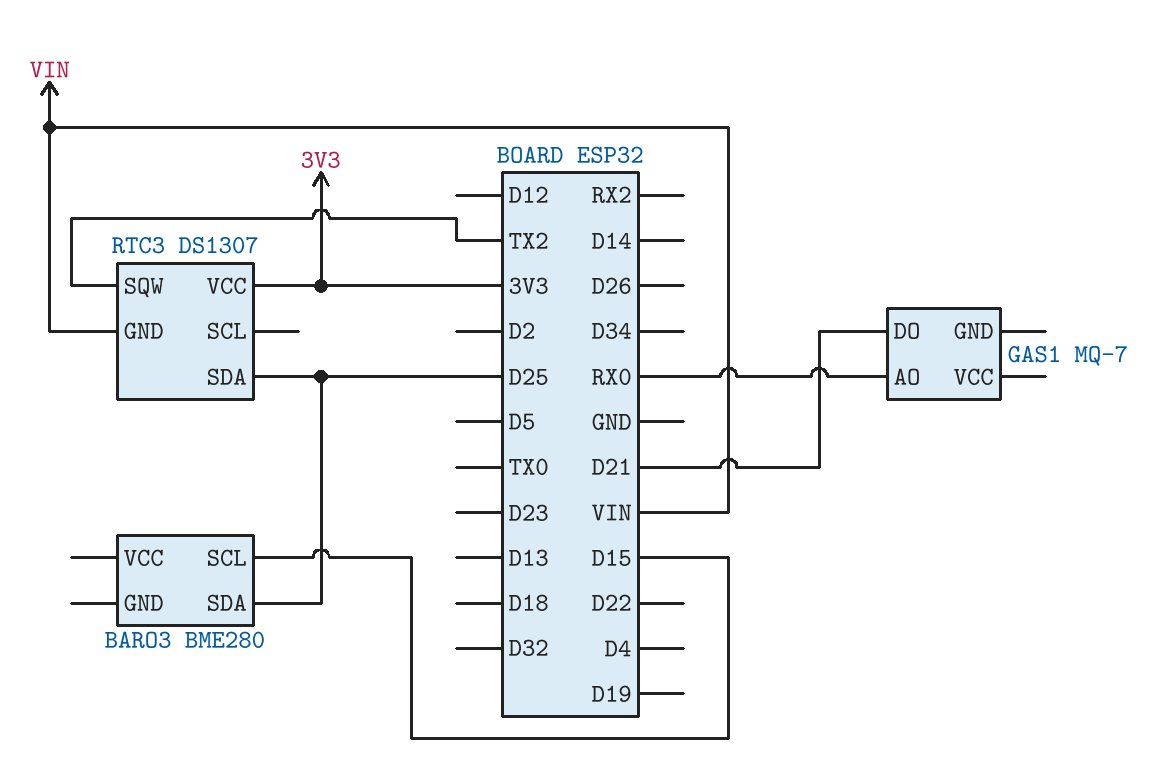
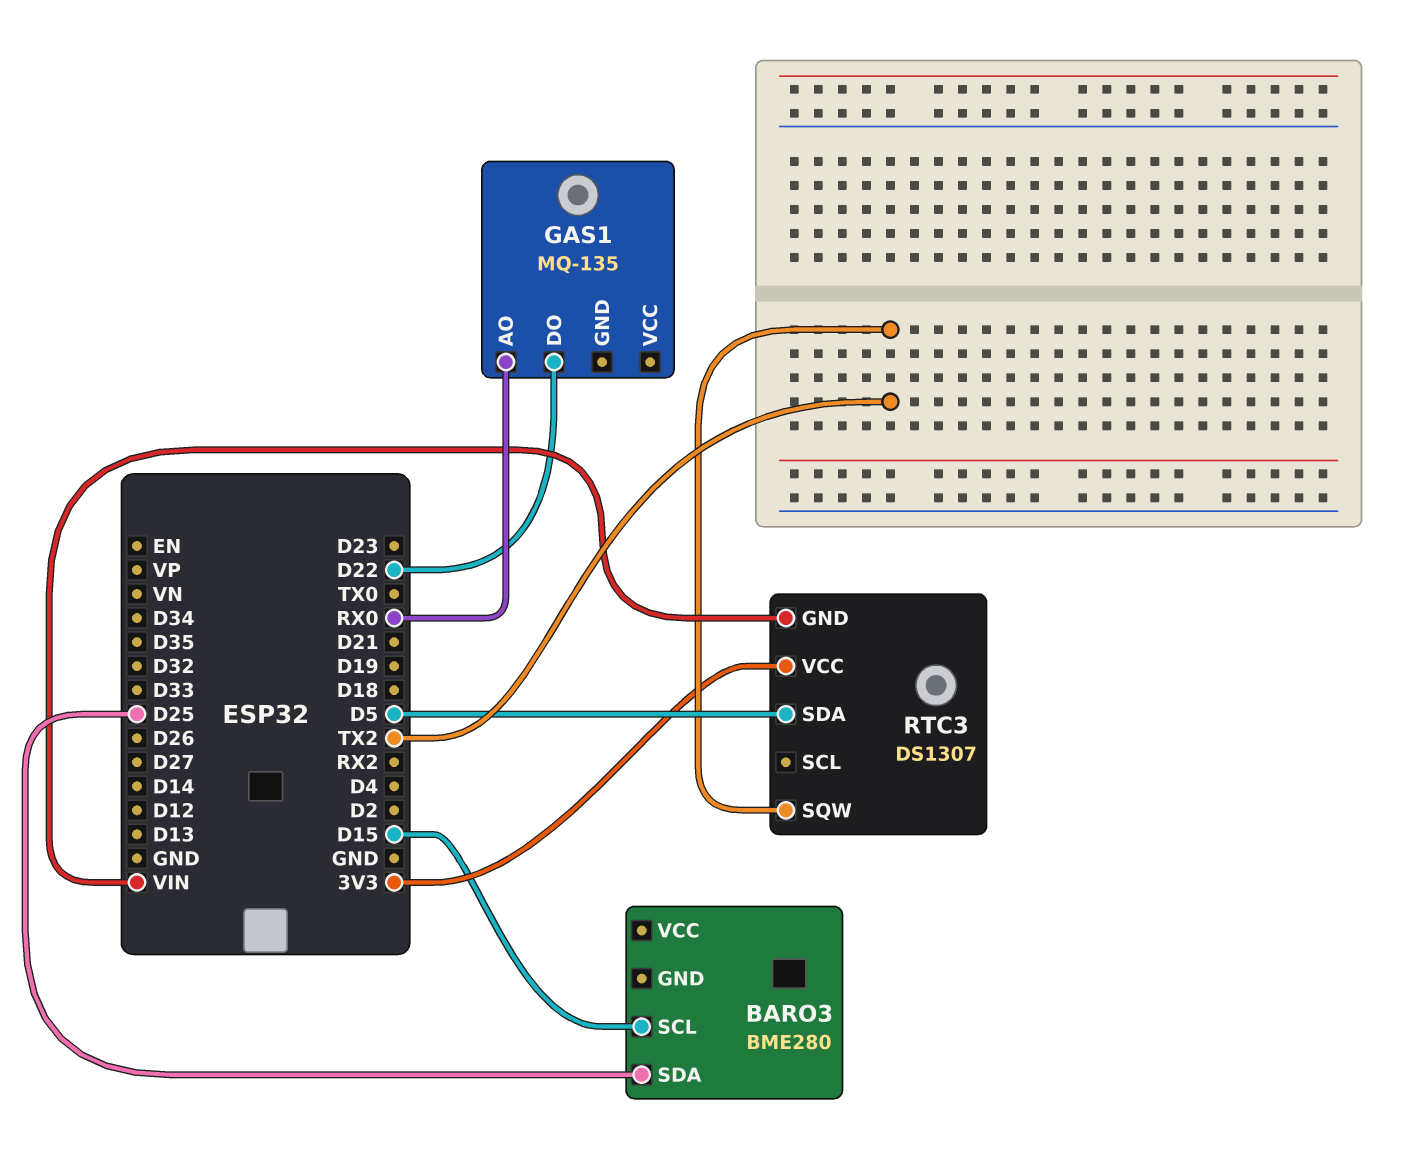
GAS1: MQ-7 -> MQ-135
GAS1 pin DO: D21 -> D22
RTC3 pin SDA: D25 -> D5

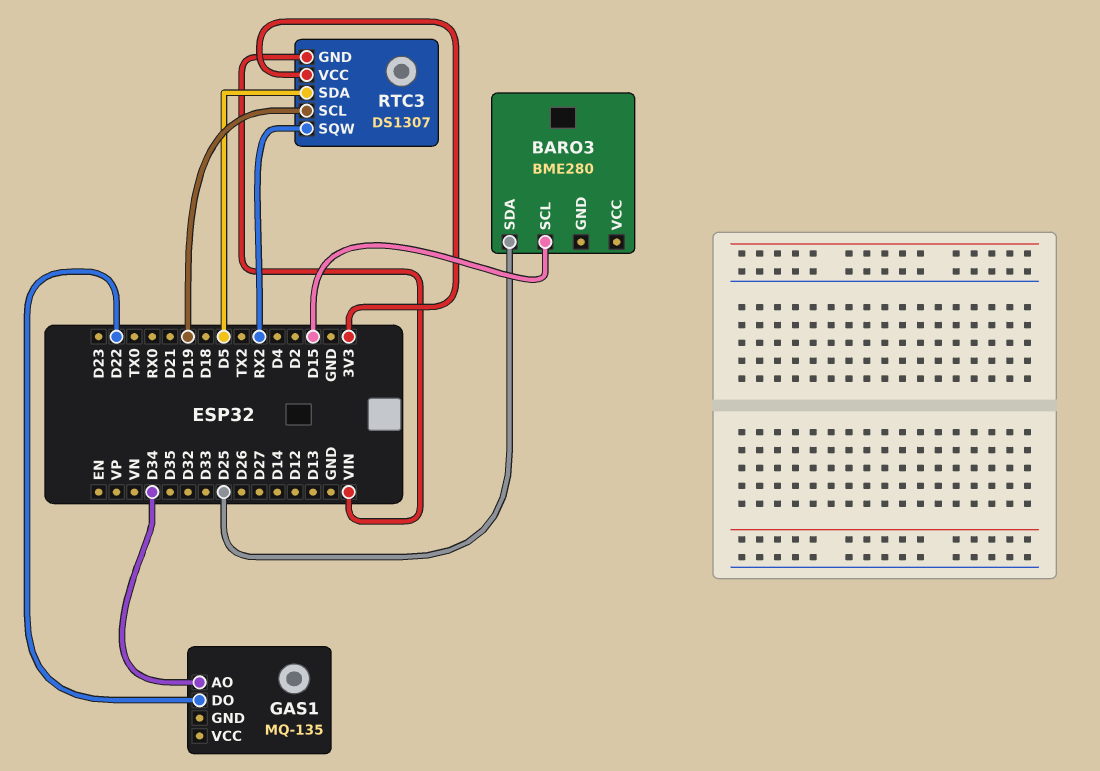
GAS1 pin AO: RX0 -> D34
RTC3 pin SCL: none -> D19
RTC3 pin SQW: TX2 -> RX2

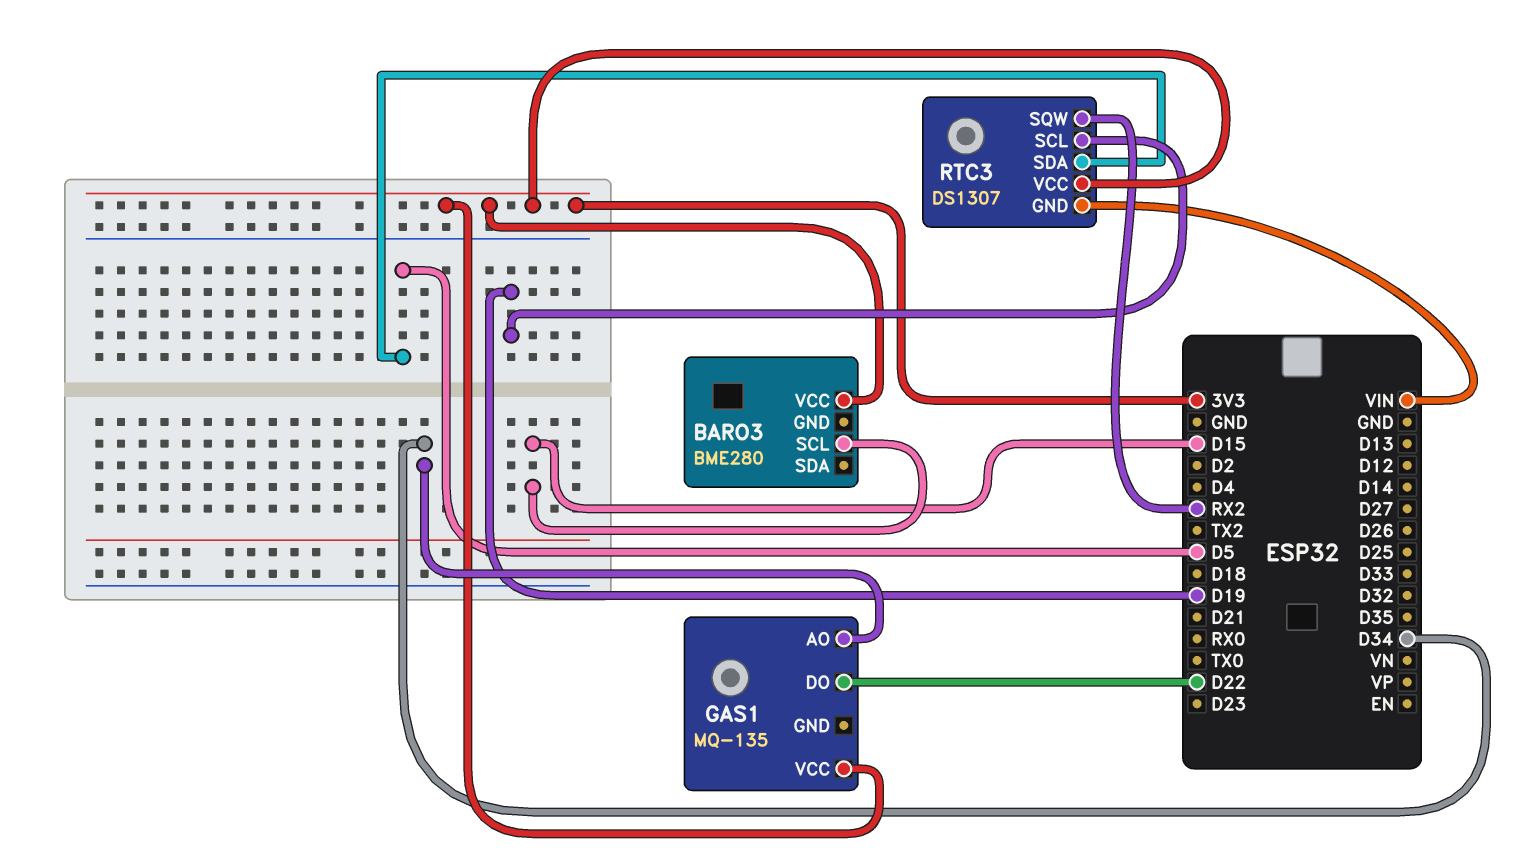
BARO3 pin SDA: D25 -> none
BARO3 pin VCC: none -> 3V3
GAS1 pin VCC: none -> 3V3

